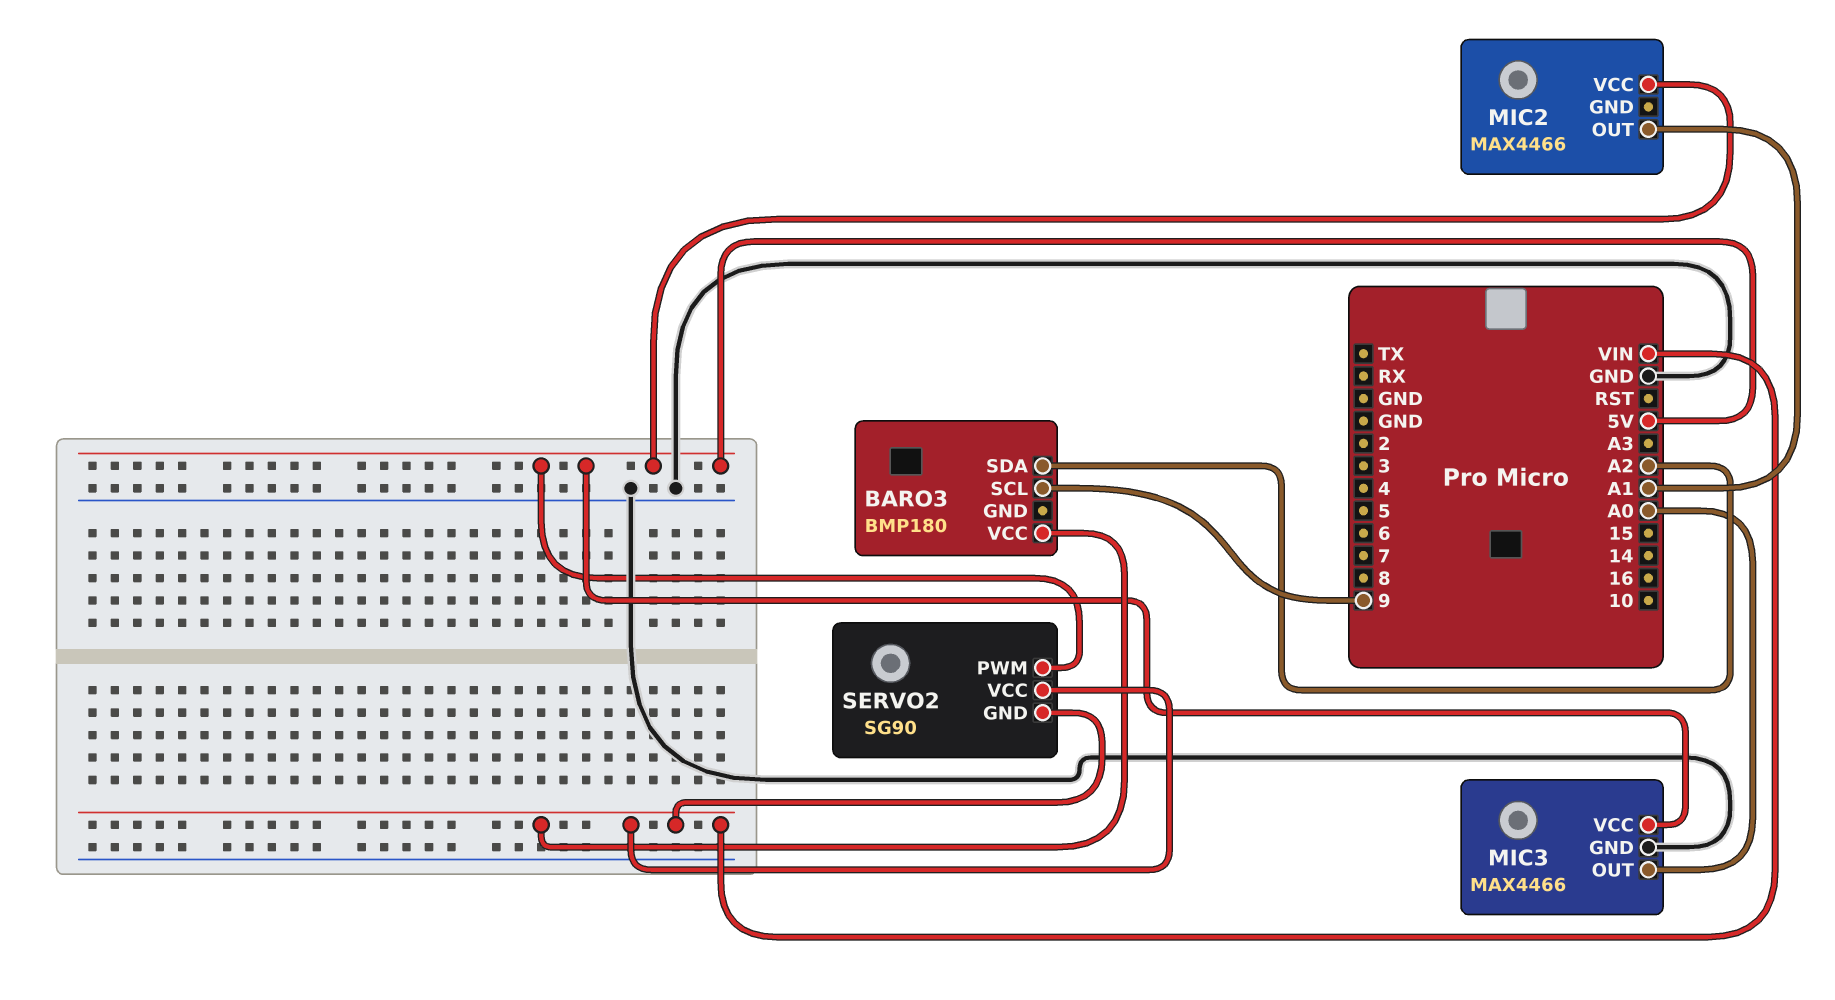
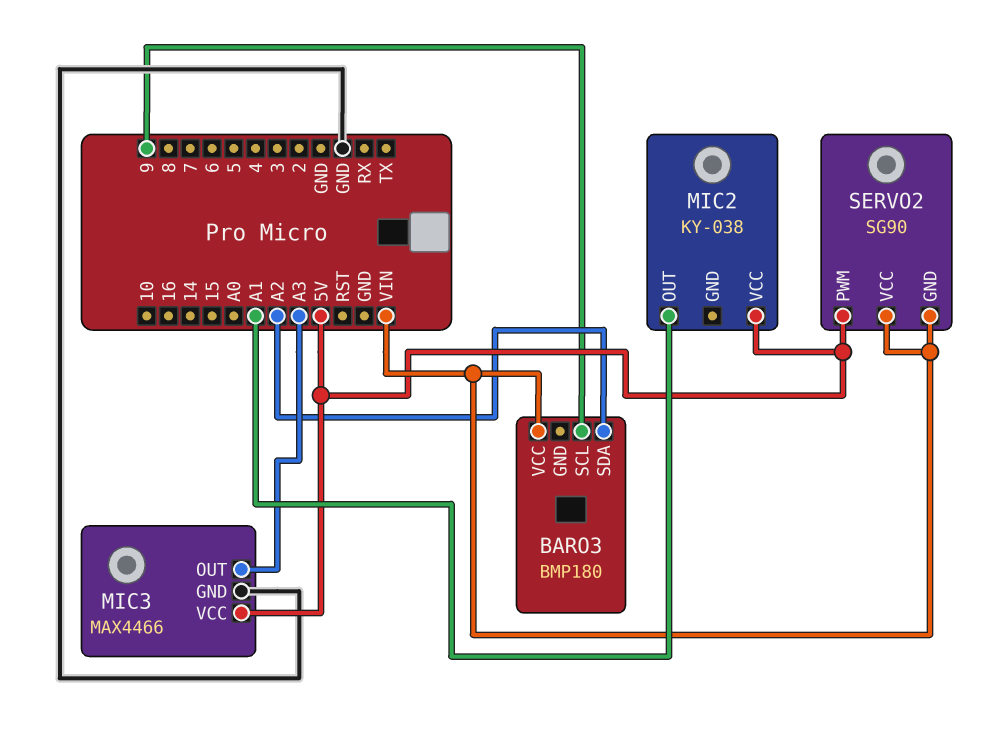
MIC2: MAX4466 -> KY-038
MIC3 pin OUT: A0 -> A3

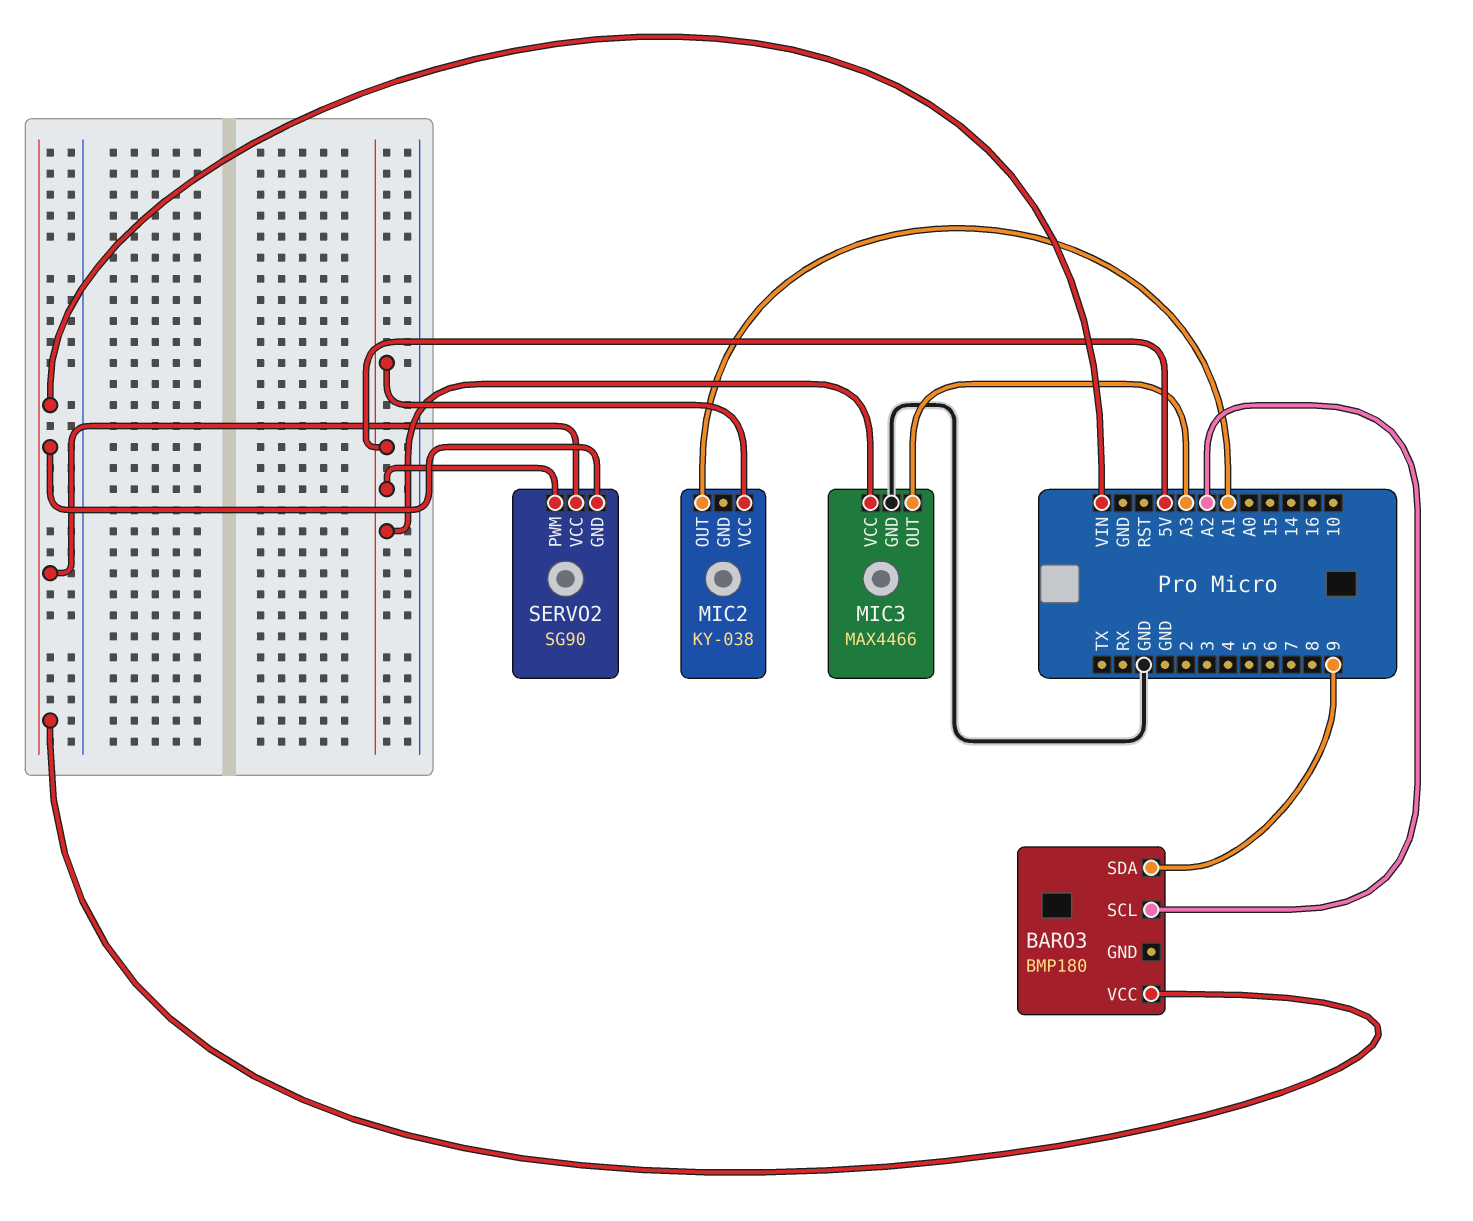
BARO3 pin SCL: 9 -> A2
BARO3 pin SDA: A2 -> 9

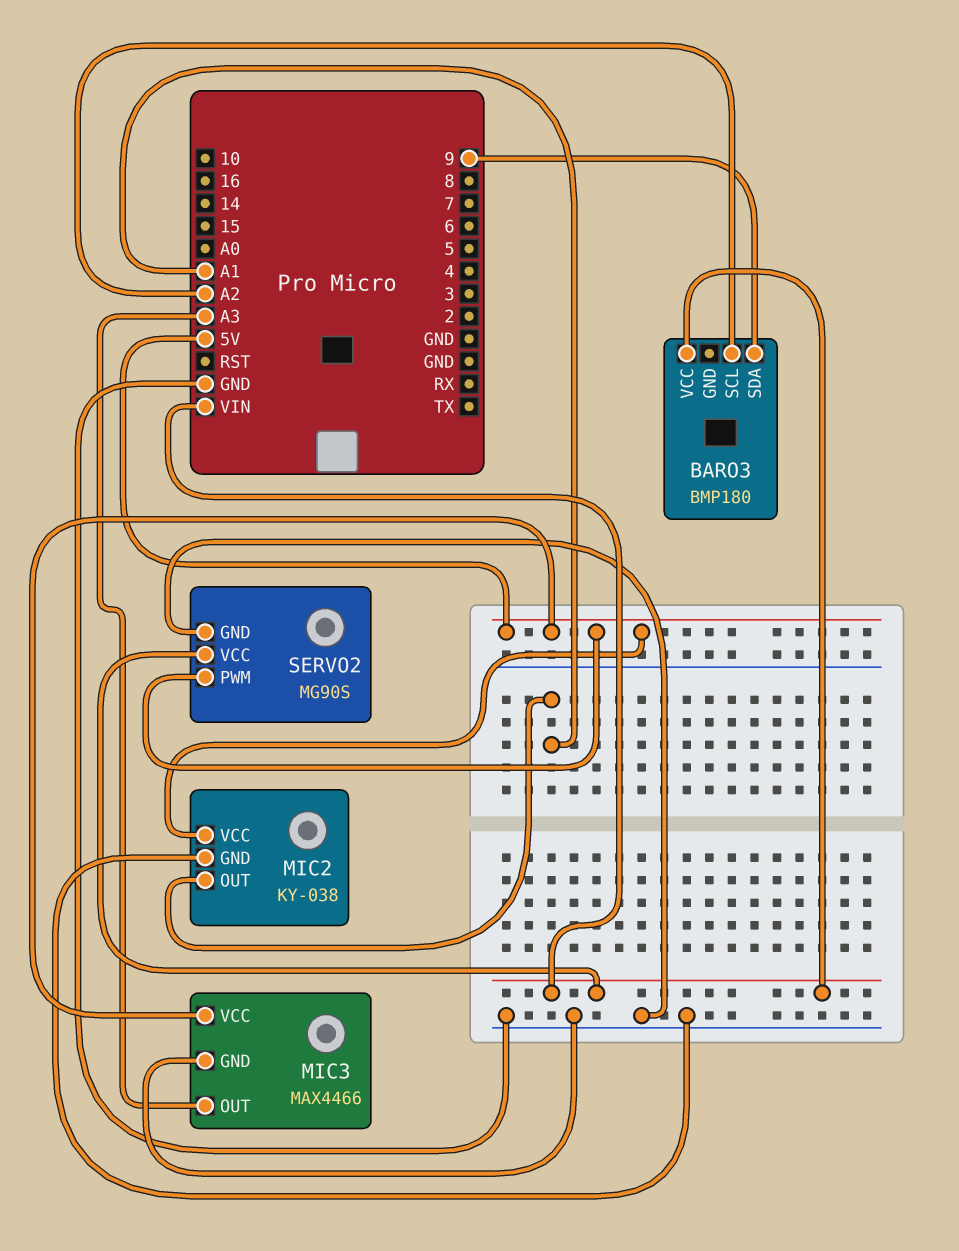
MIC2 pin GND: none -> GND
SERVO2: SG90 -> MG90S
SERVO2 pin GND: VIN -> GND

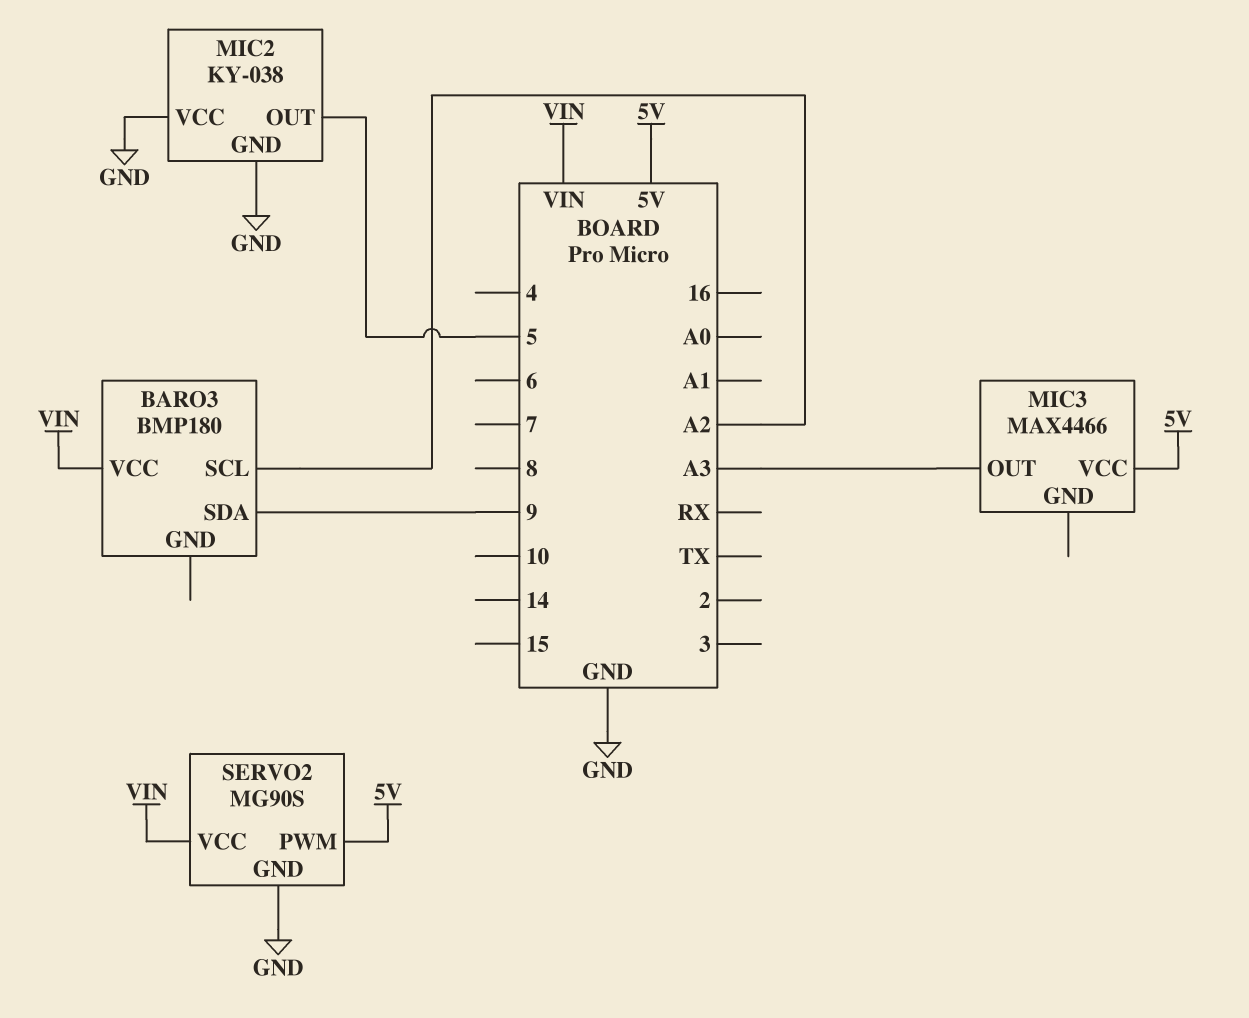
MIC2 pin OUT: A1 -> 5
MIC2 pin VCC: 5V -> GND
MIC3 pin GND: GND -> none

